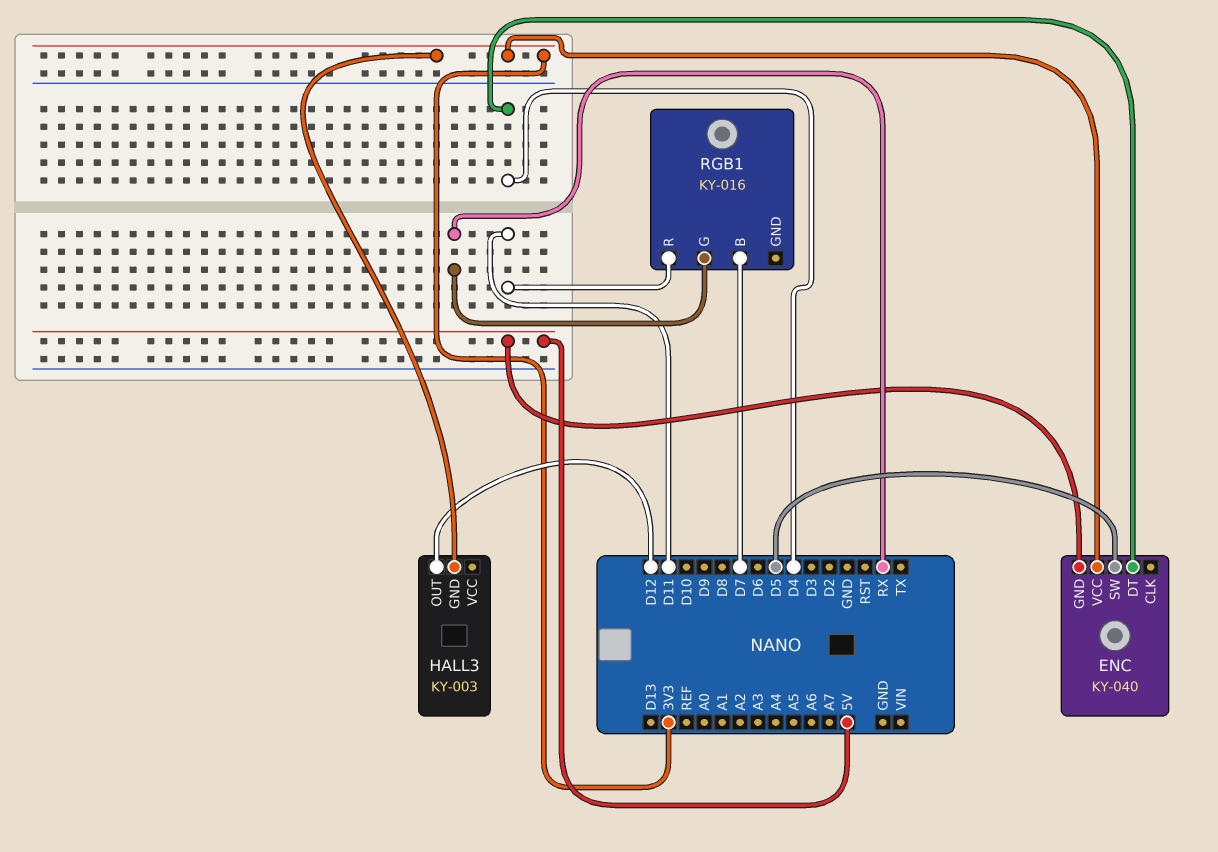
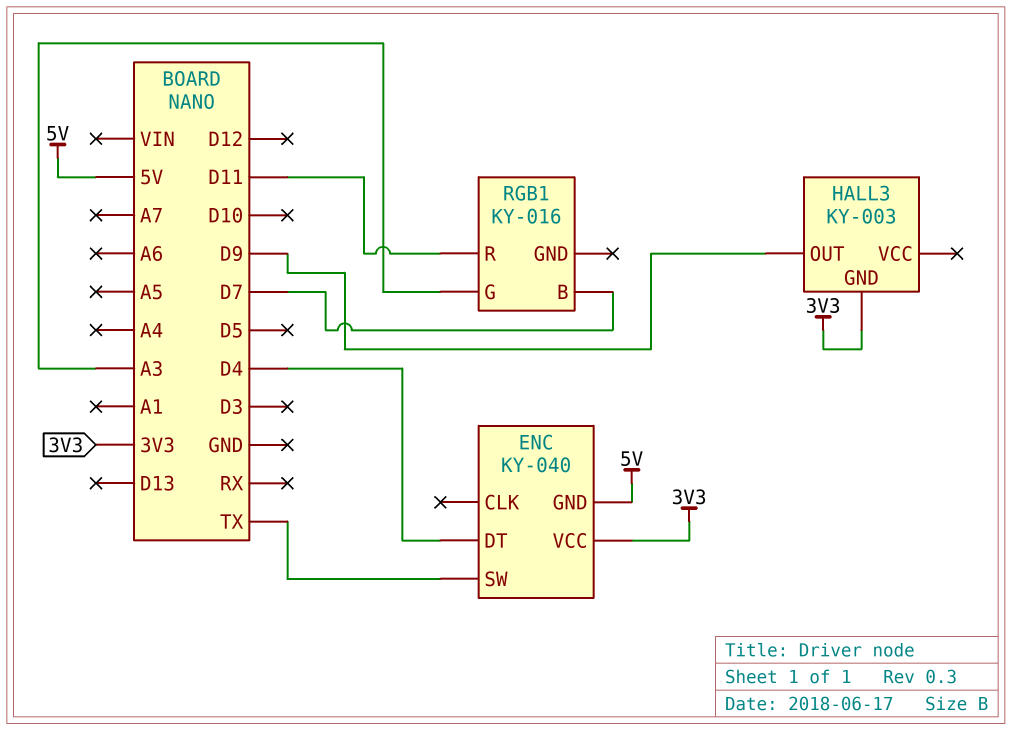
ENC pin SW: D5 -> TX
HALL3 pin OUT: D12 -> D9
RGB1 pin G: RX -> A3

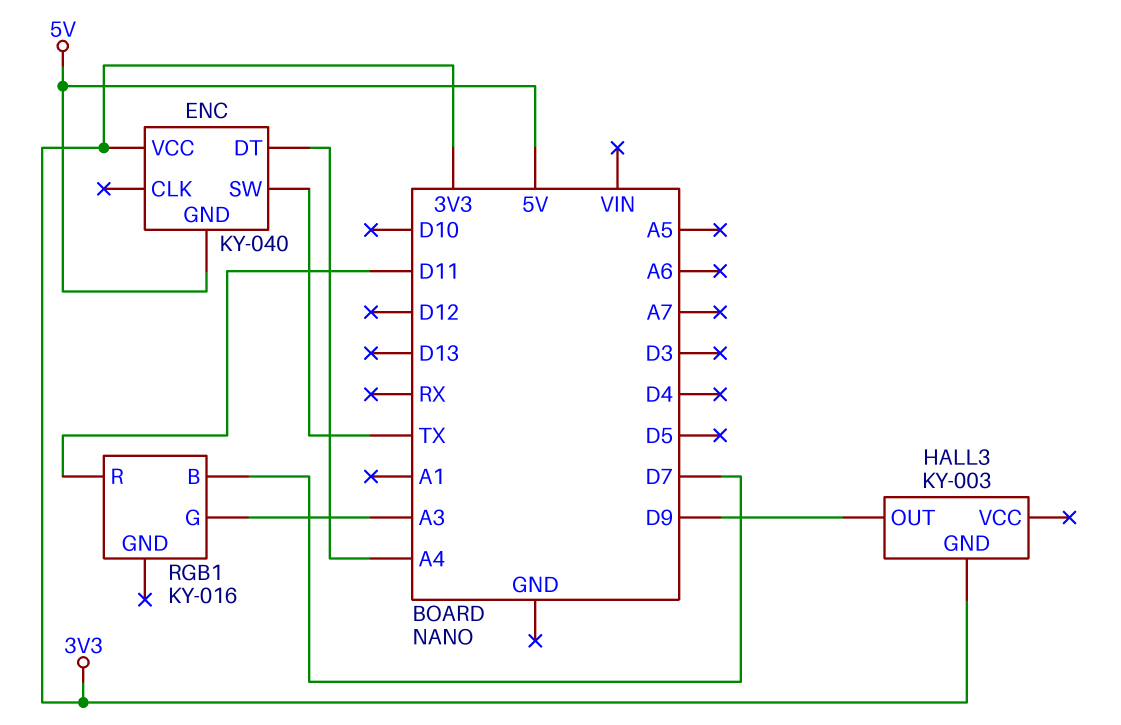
ENC pin DT: D4 -> A4

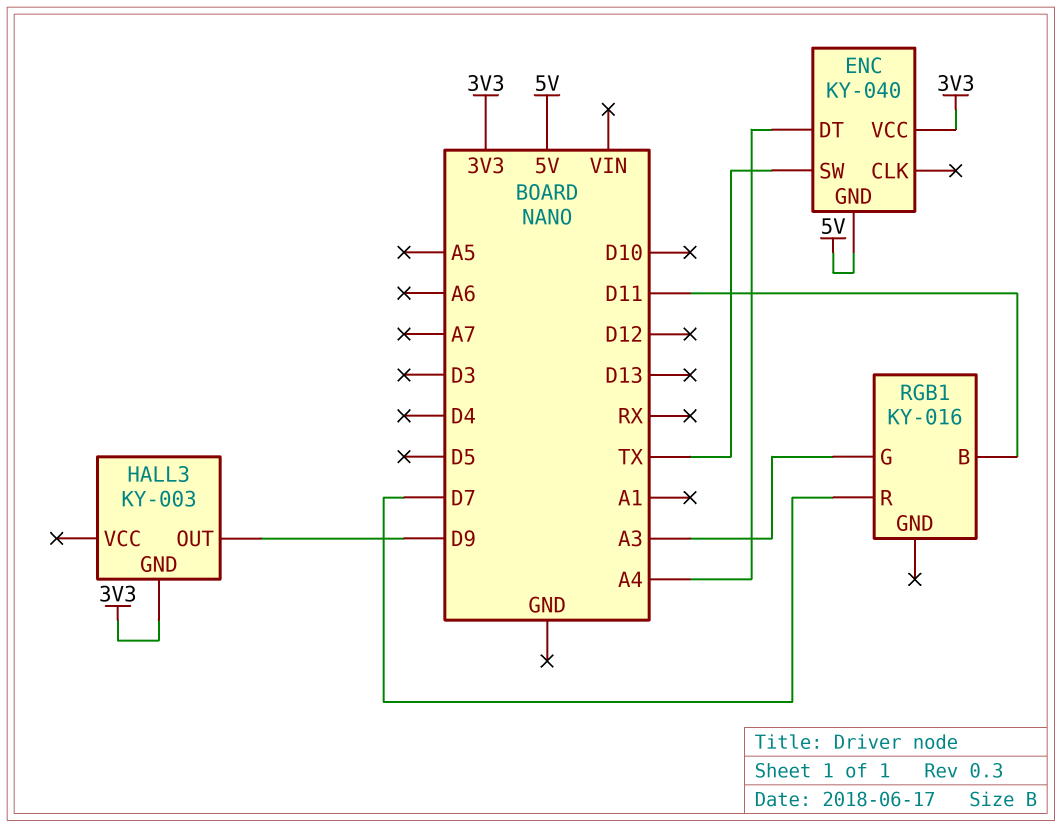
RGB1 pin B: D7 -> D11
RGB1 pin R: D11 -> D7

